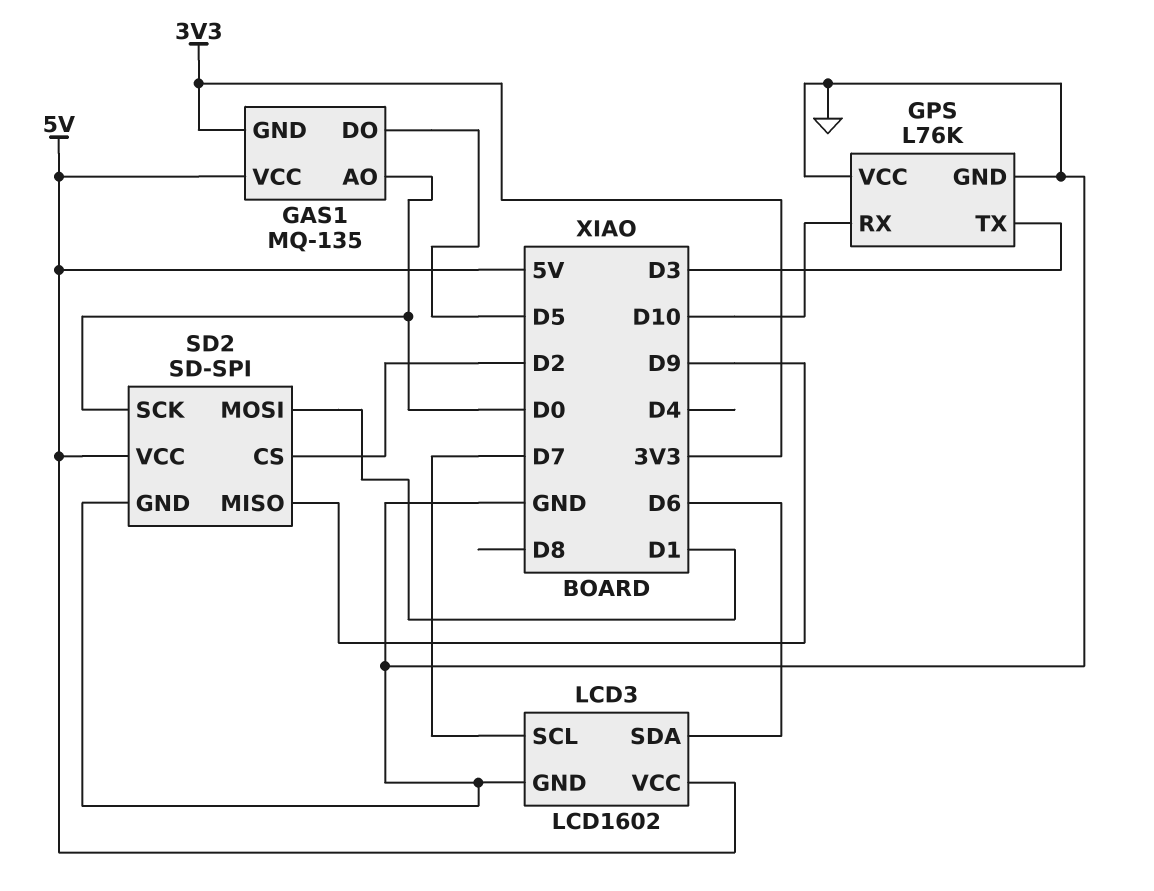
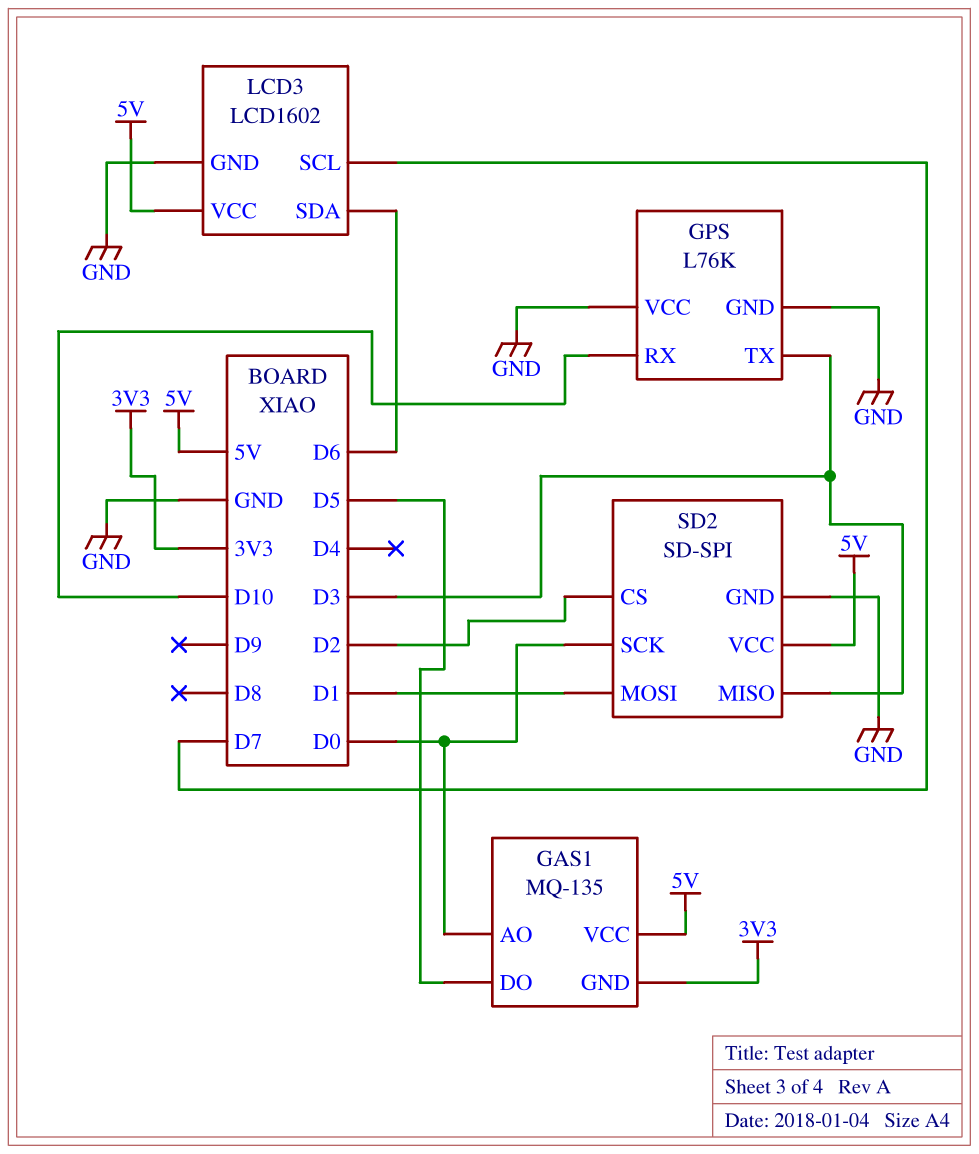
SD2 pin MISO: D9 -> D3

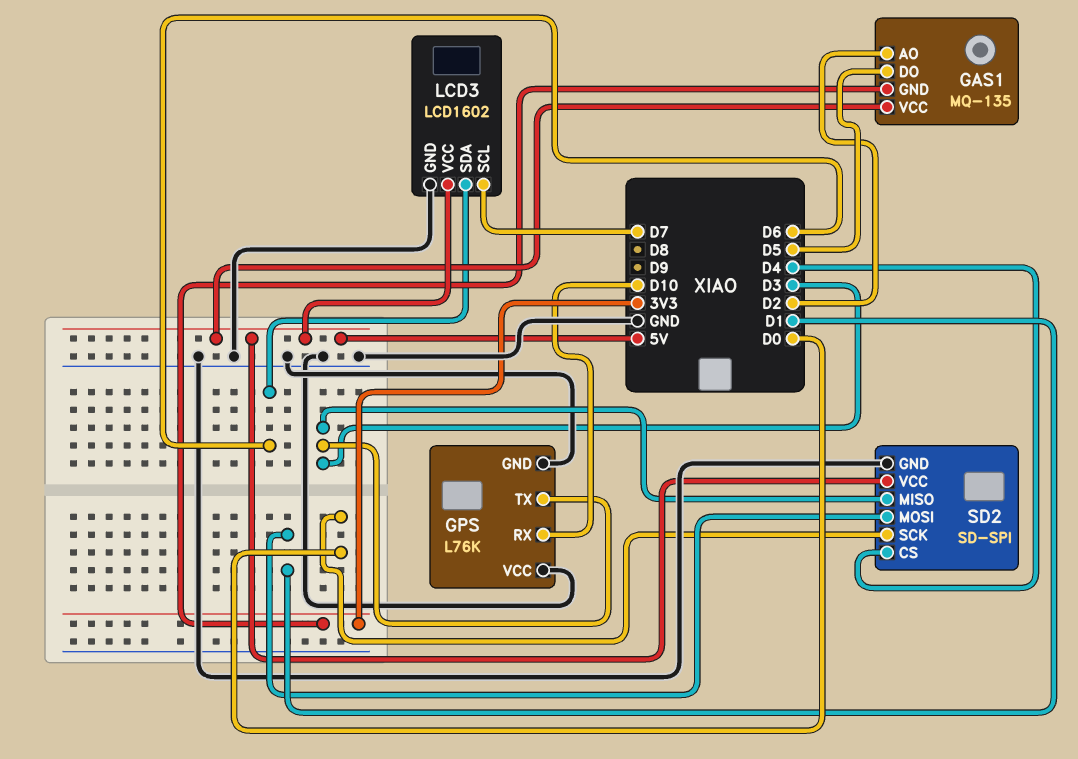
GAS1 pin AO: D0 -> D2
SD2 pin CS: D2 -> D4

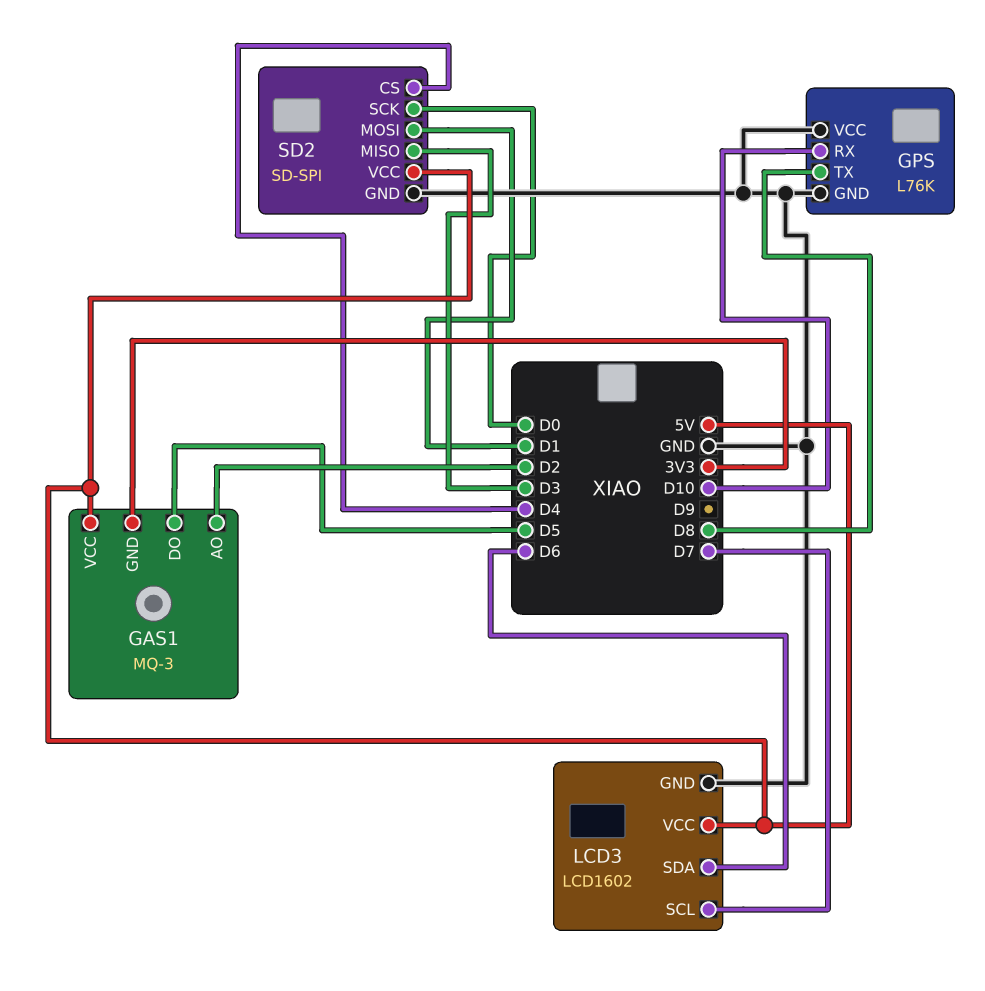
GAS1: MQ-135 -> MQ-3
GPS pin TX: D3 -> D8

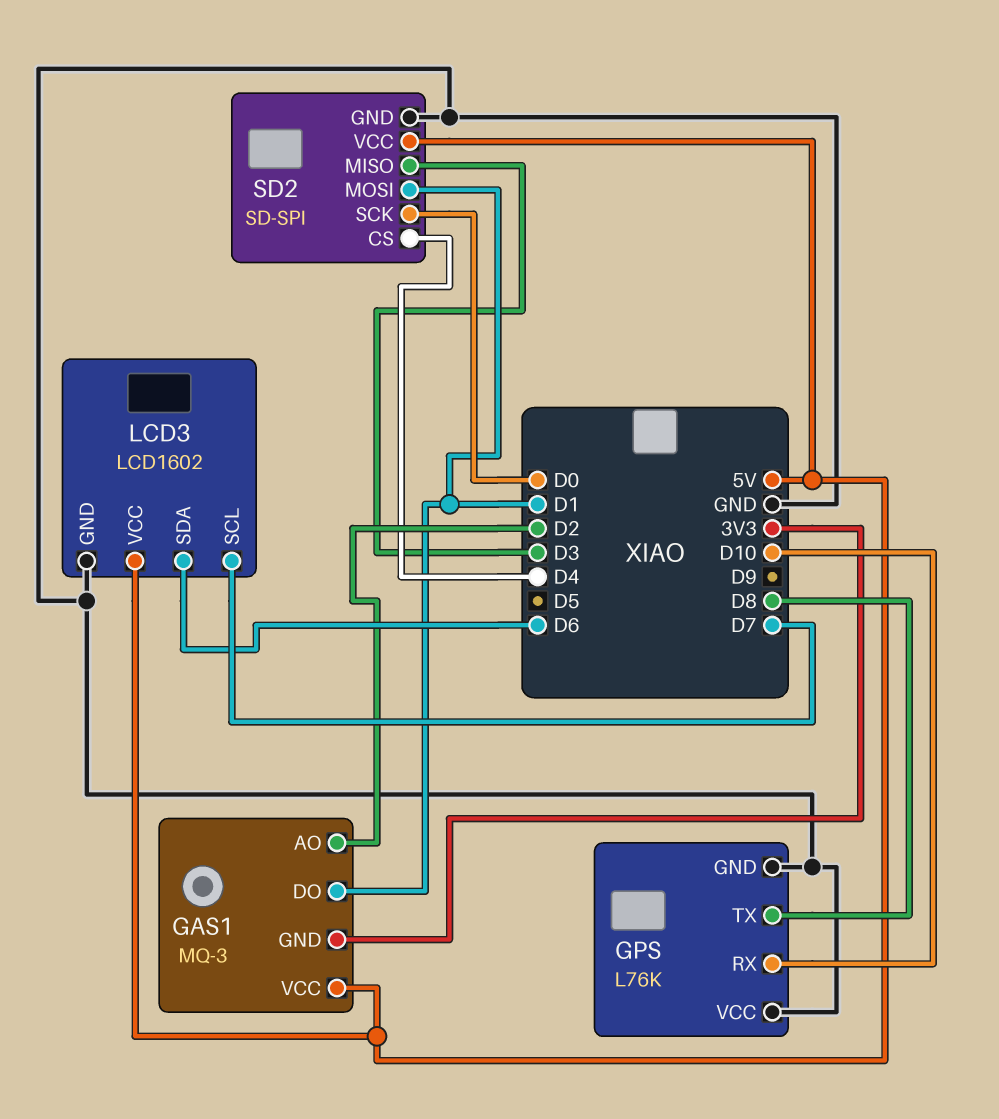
GAS1 pin DO: D5 -> D1

